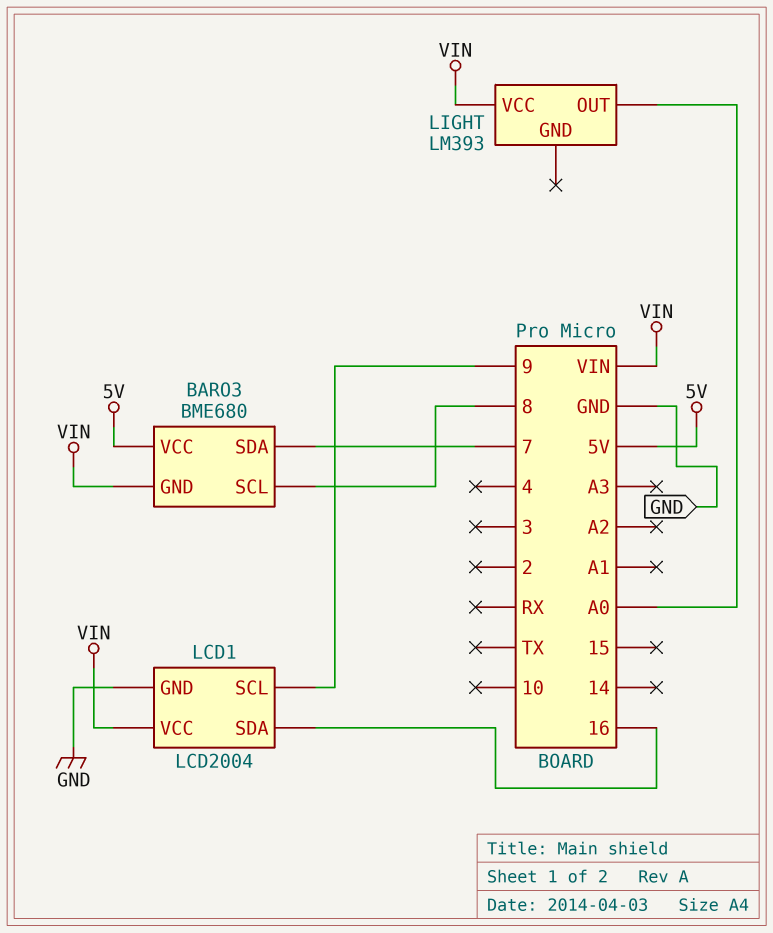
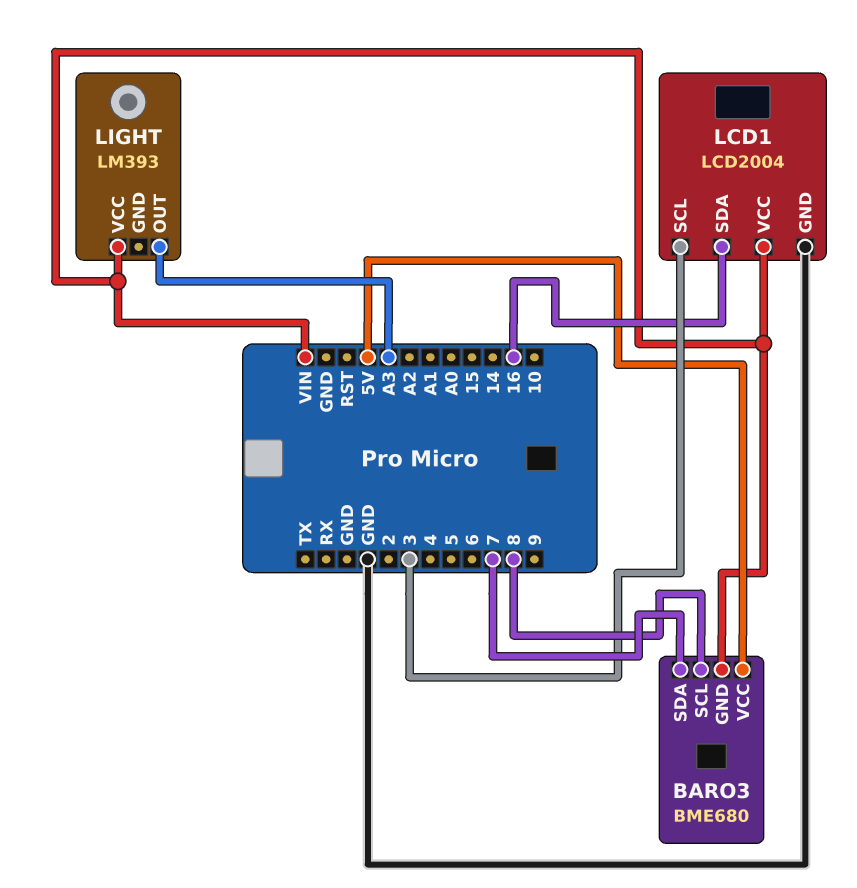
LCD1 pin SCL: 9 -> 3
LIGHT pin OUT: A0 -> A3

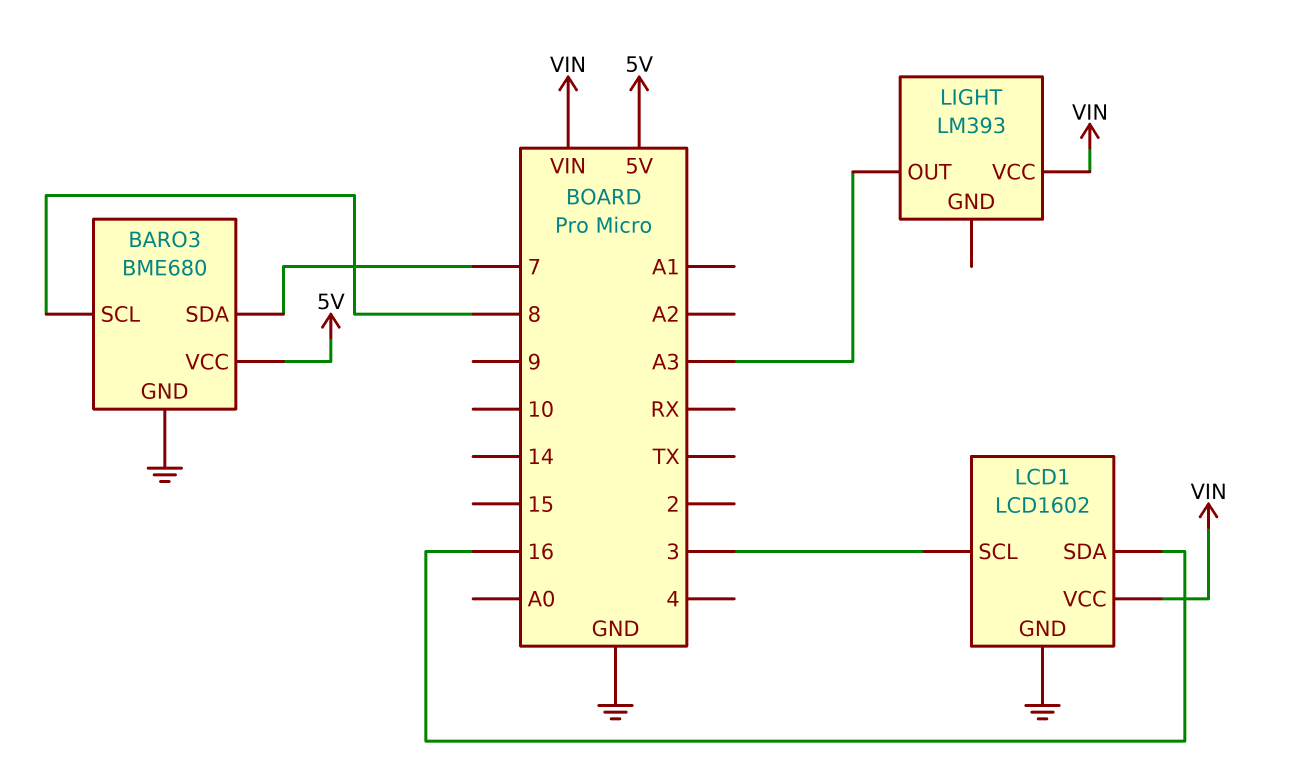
BARO3 pin GND: VIN -> GND
LCD1: LCD2004 -> LCD1602

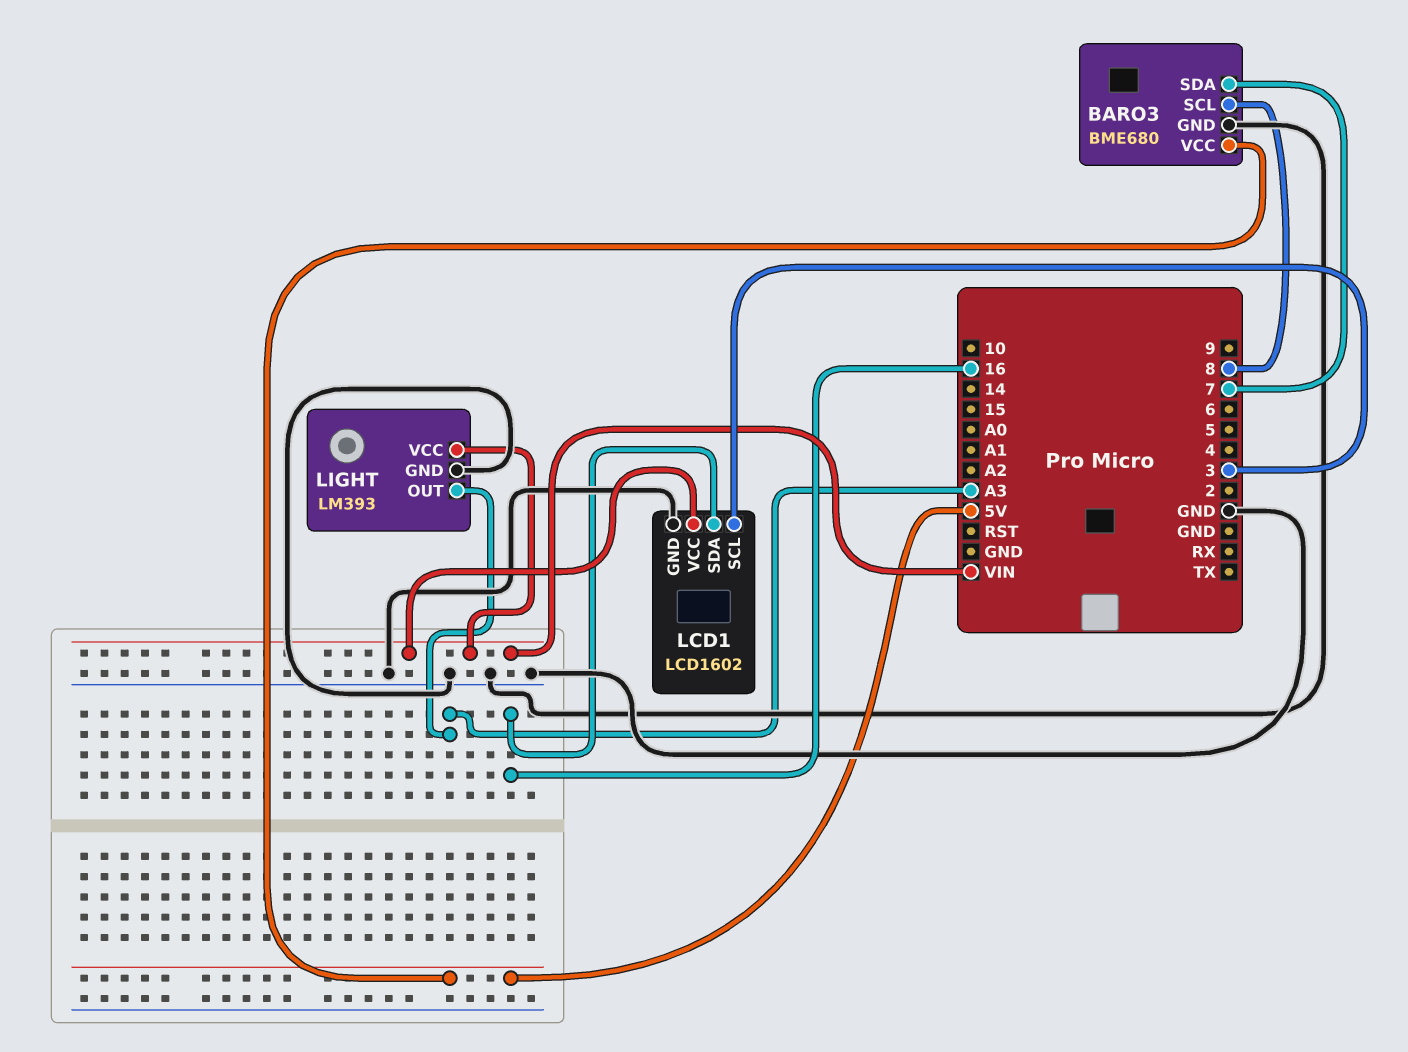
LIGHT pin GND: none -> GND

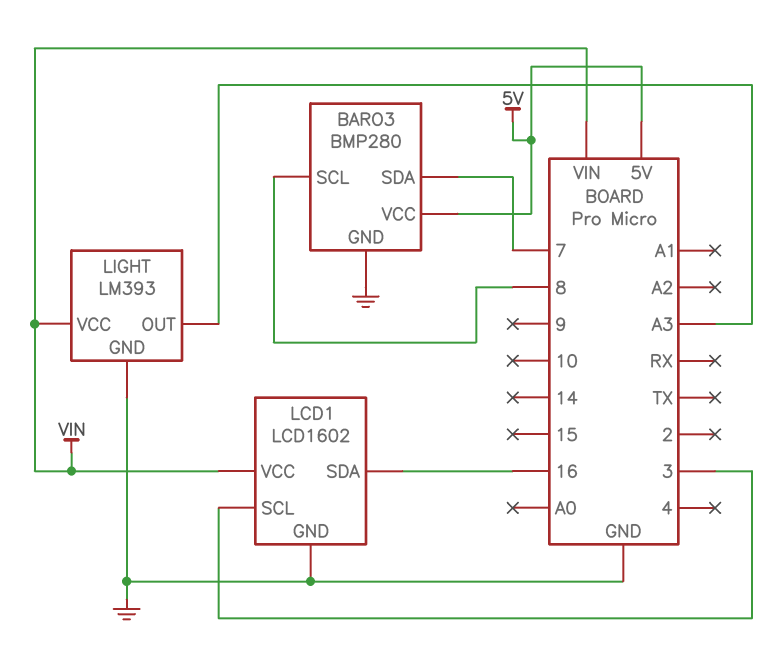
BARO3: BME680 -> BMP280

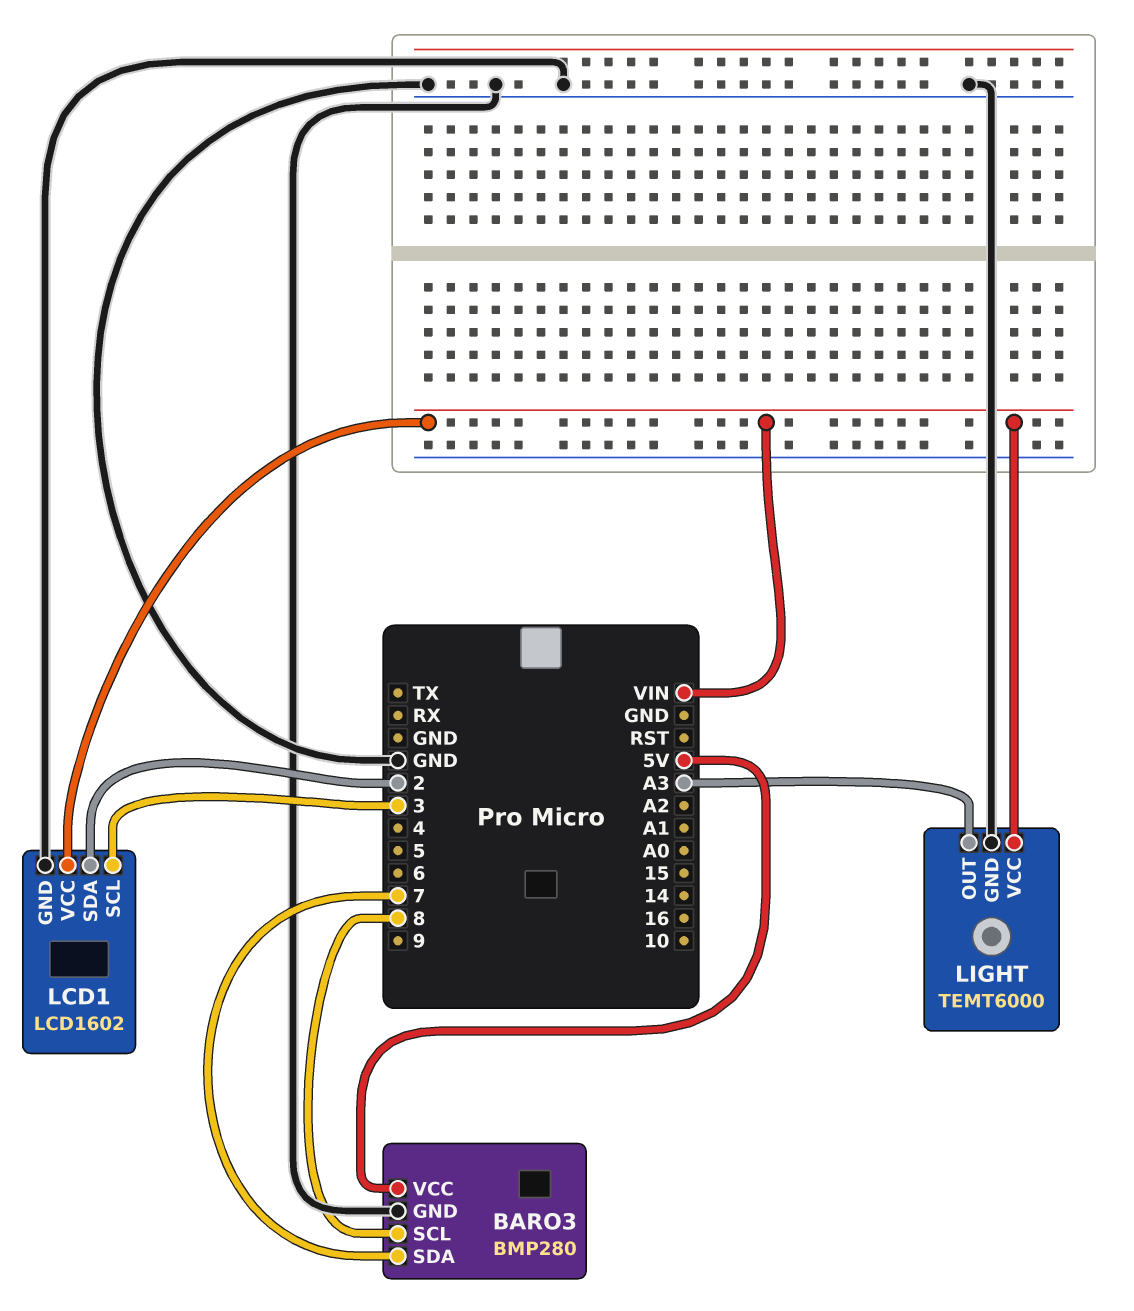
LCD1 pin SDA: 16 -> 2
LIGHT: LM393 -> TEMT6000

